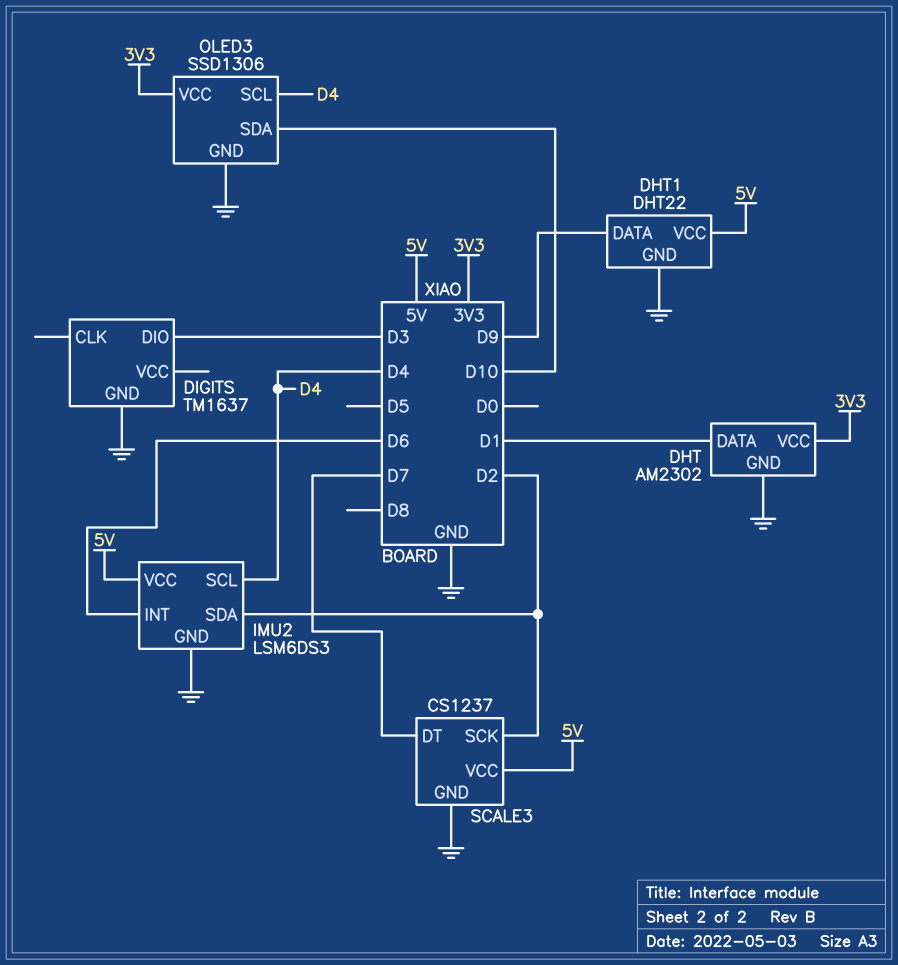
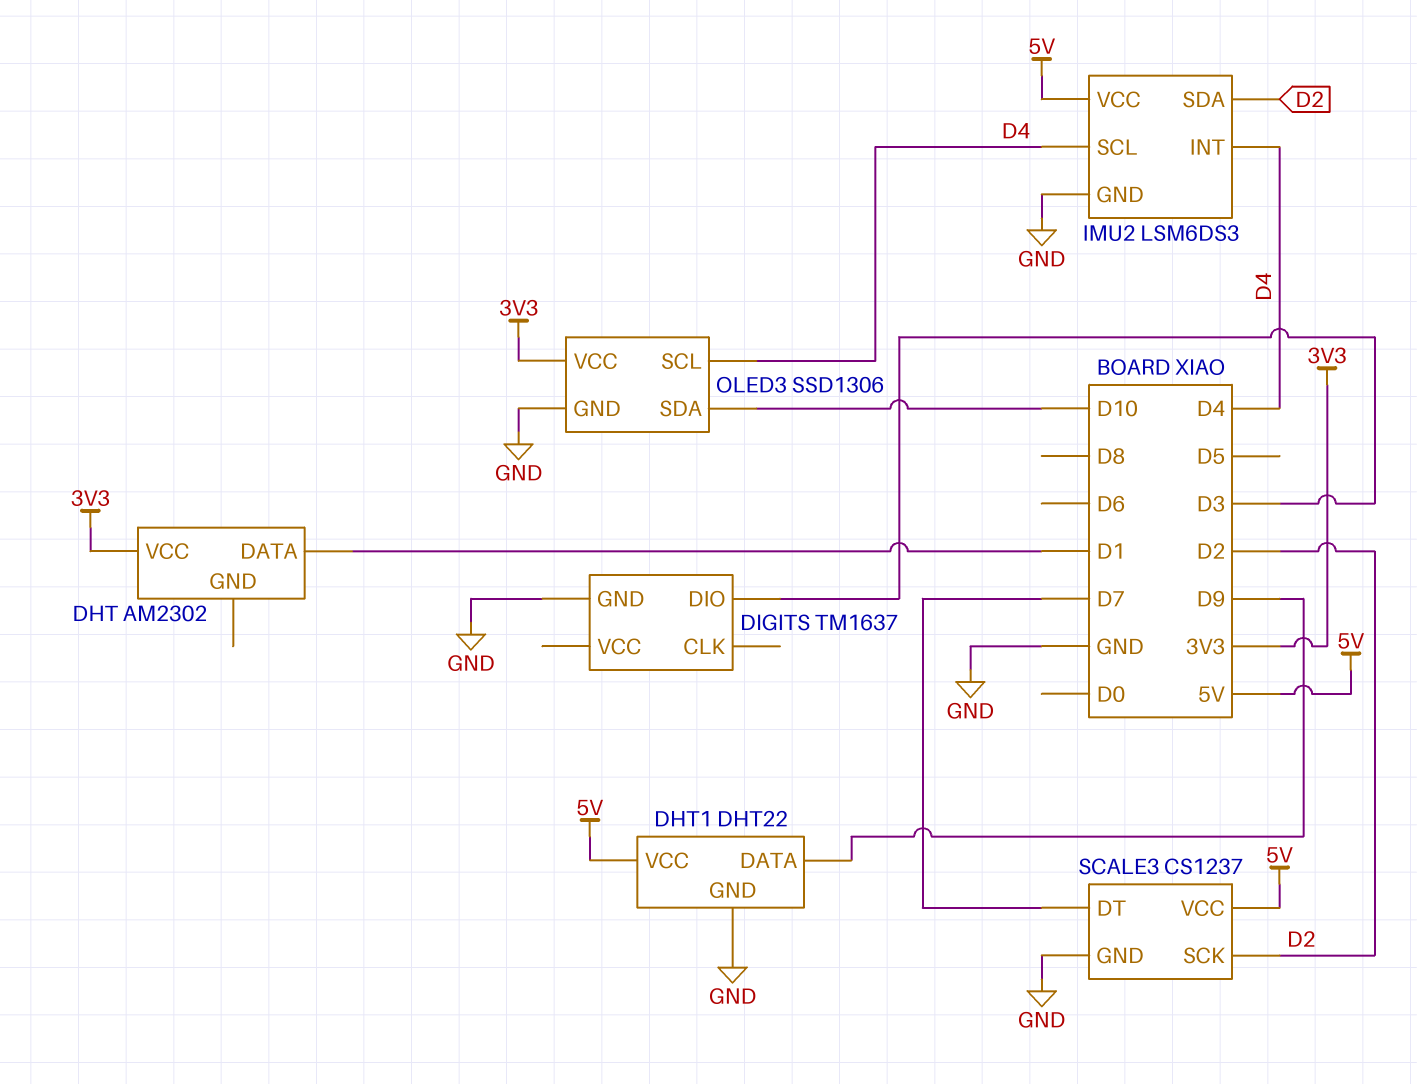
DHT pin GND: GND -> none
IMU2 pin INT: D6 -> D4

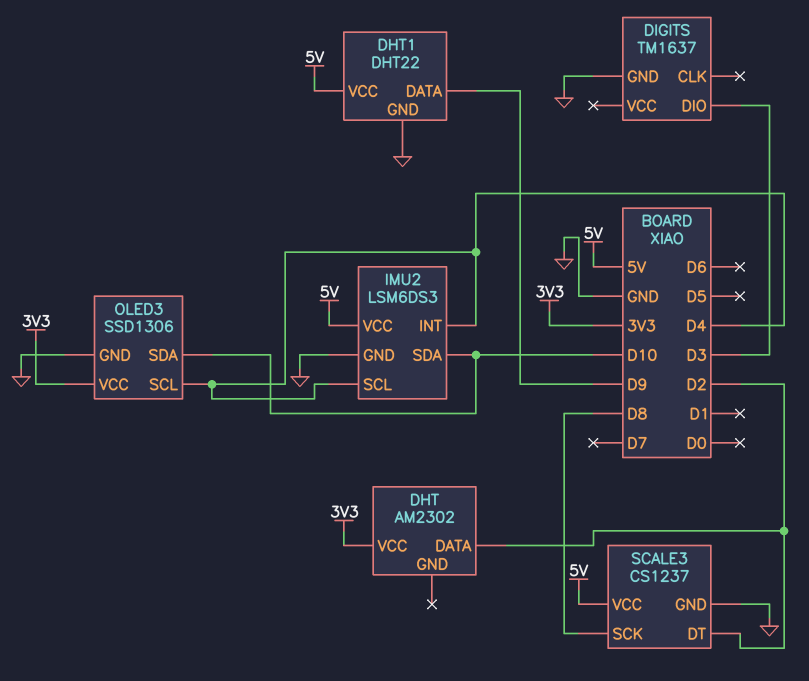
DHT pin DATA: D1 -> D2
IMU2 pin SDA: D2 -> D10
SCALE3 pin DT: D7 -> D2
SCALE3 pin SCK: D2 -> D8

